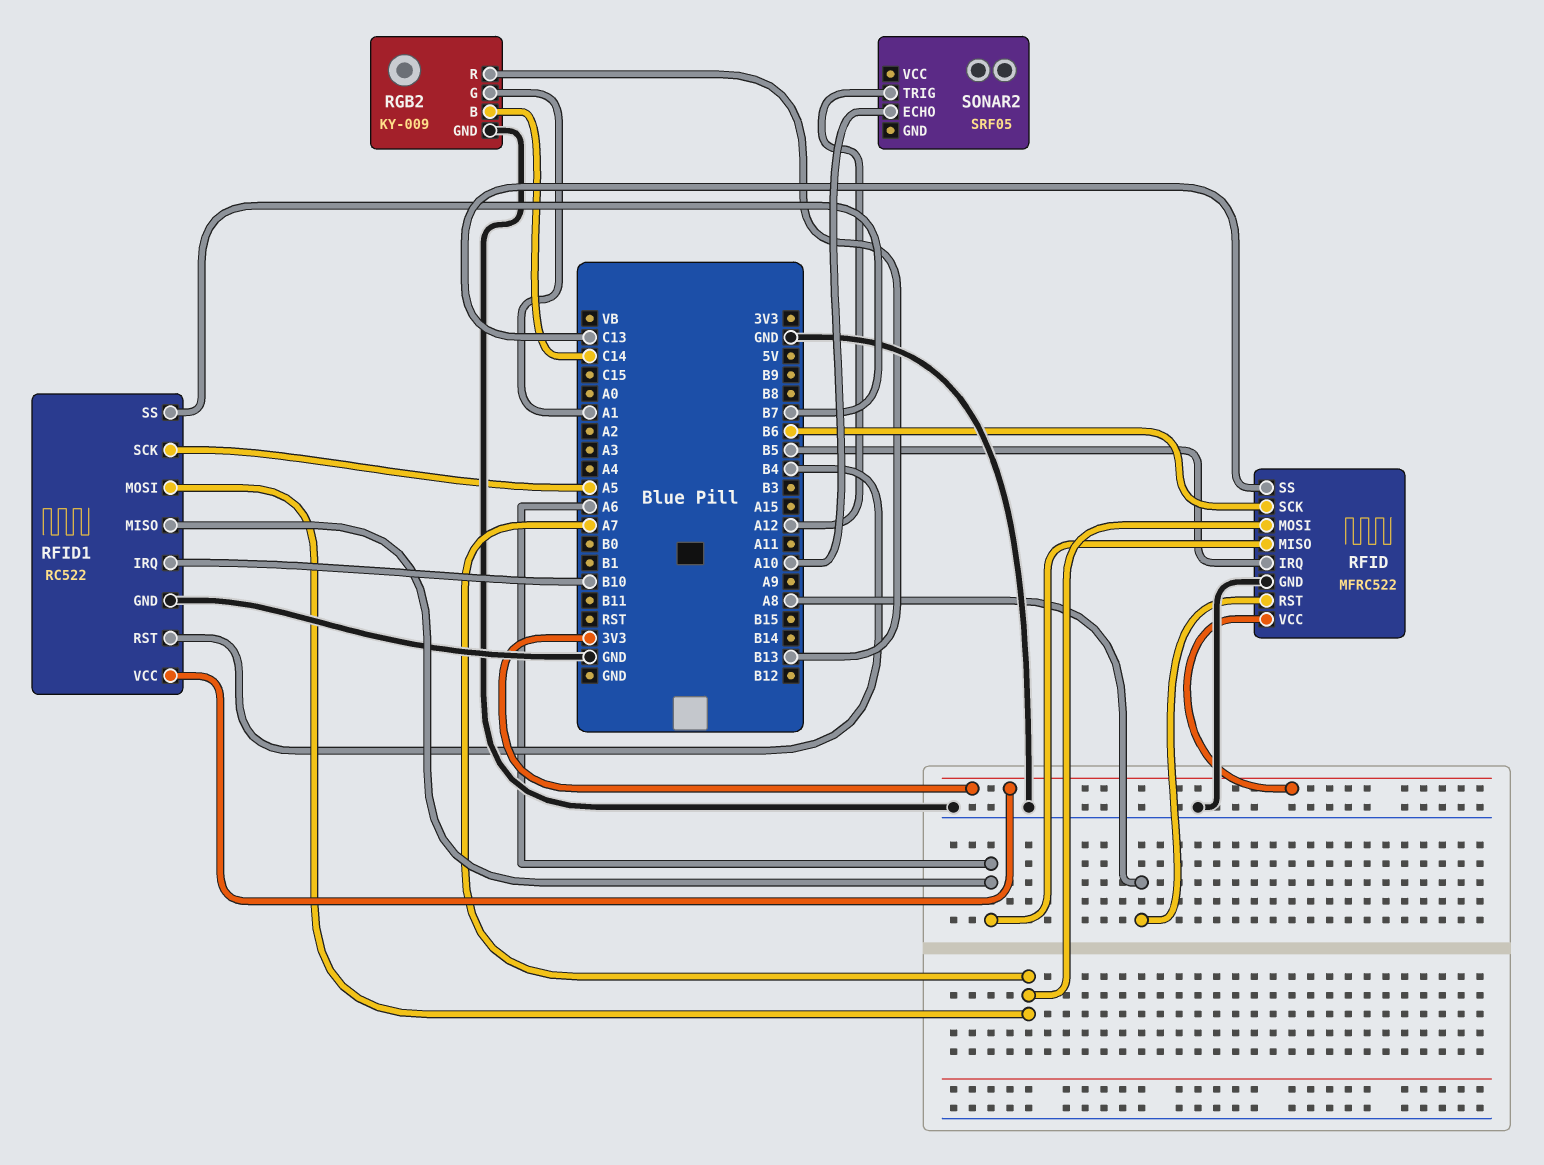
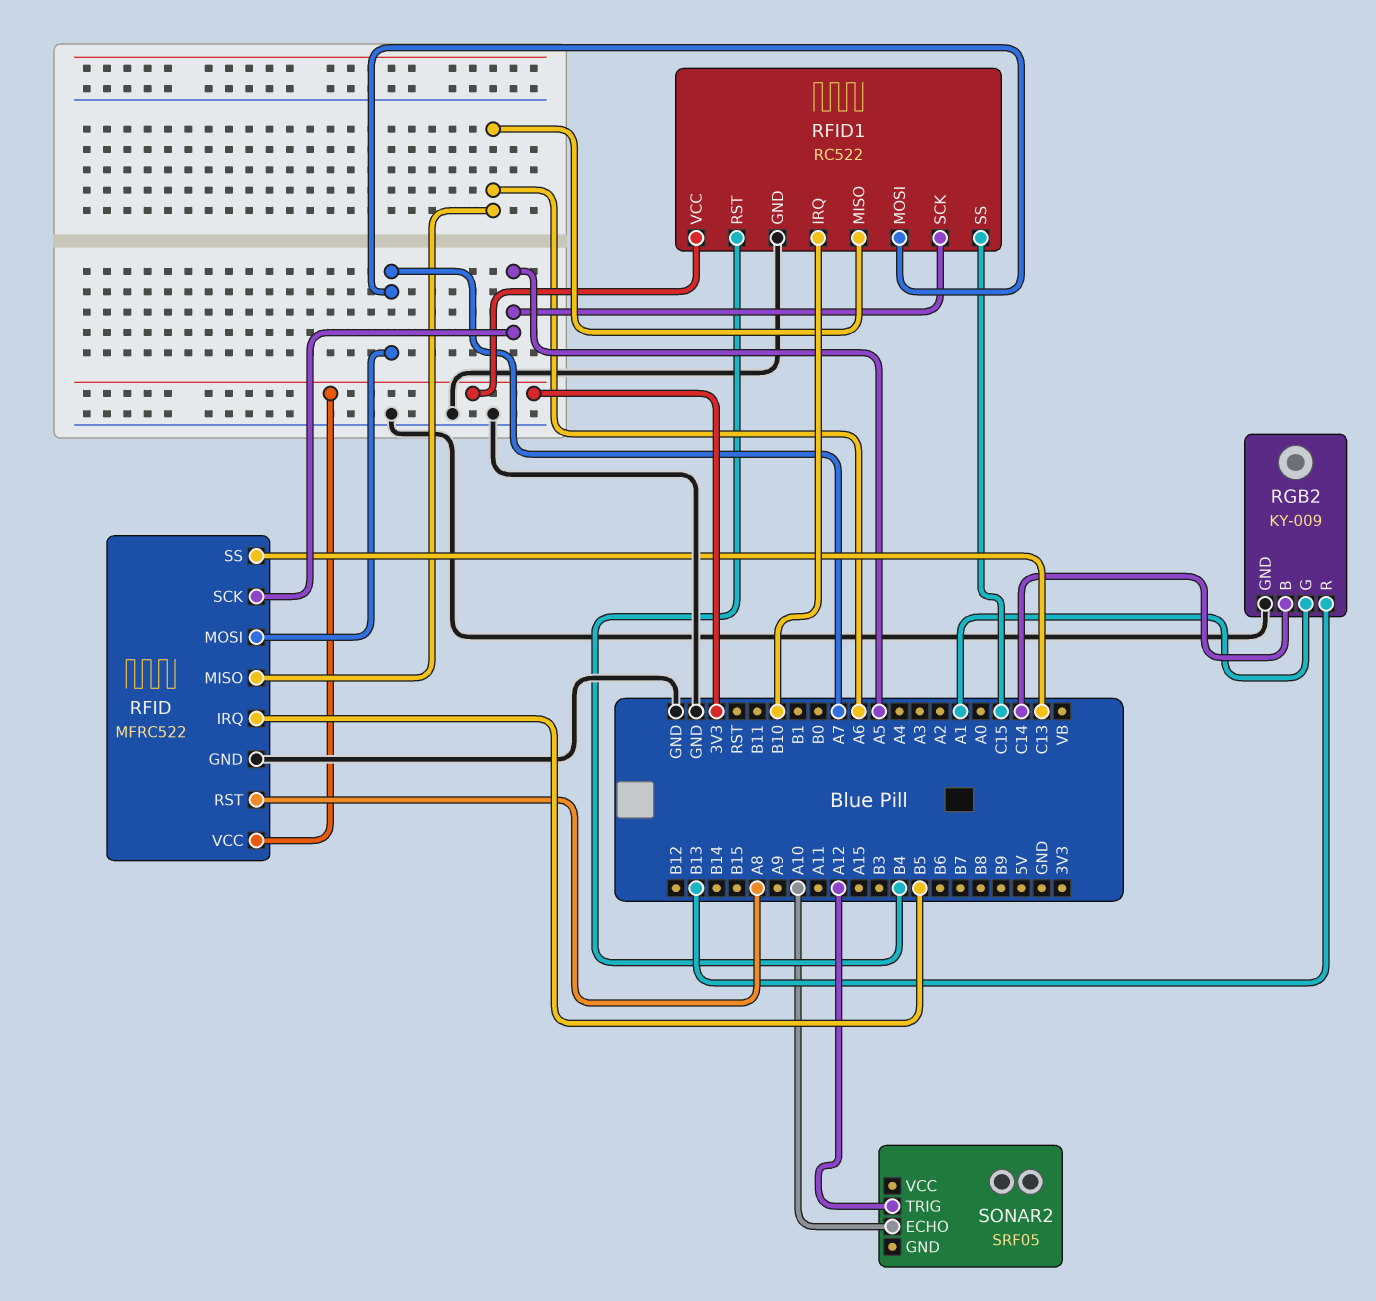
RFID pin SCK: B6 -> A5
RFID1 pin SS: B7 -> C15

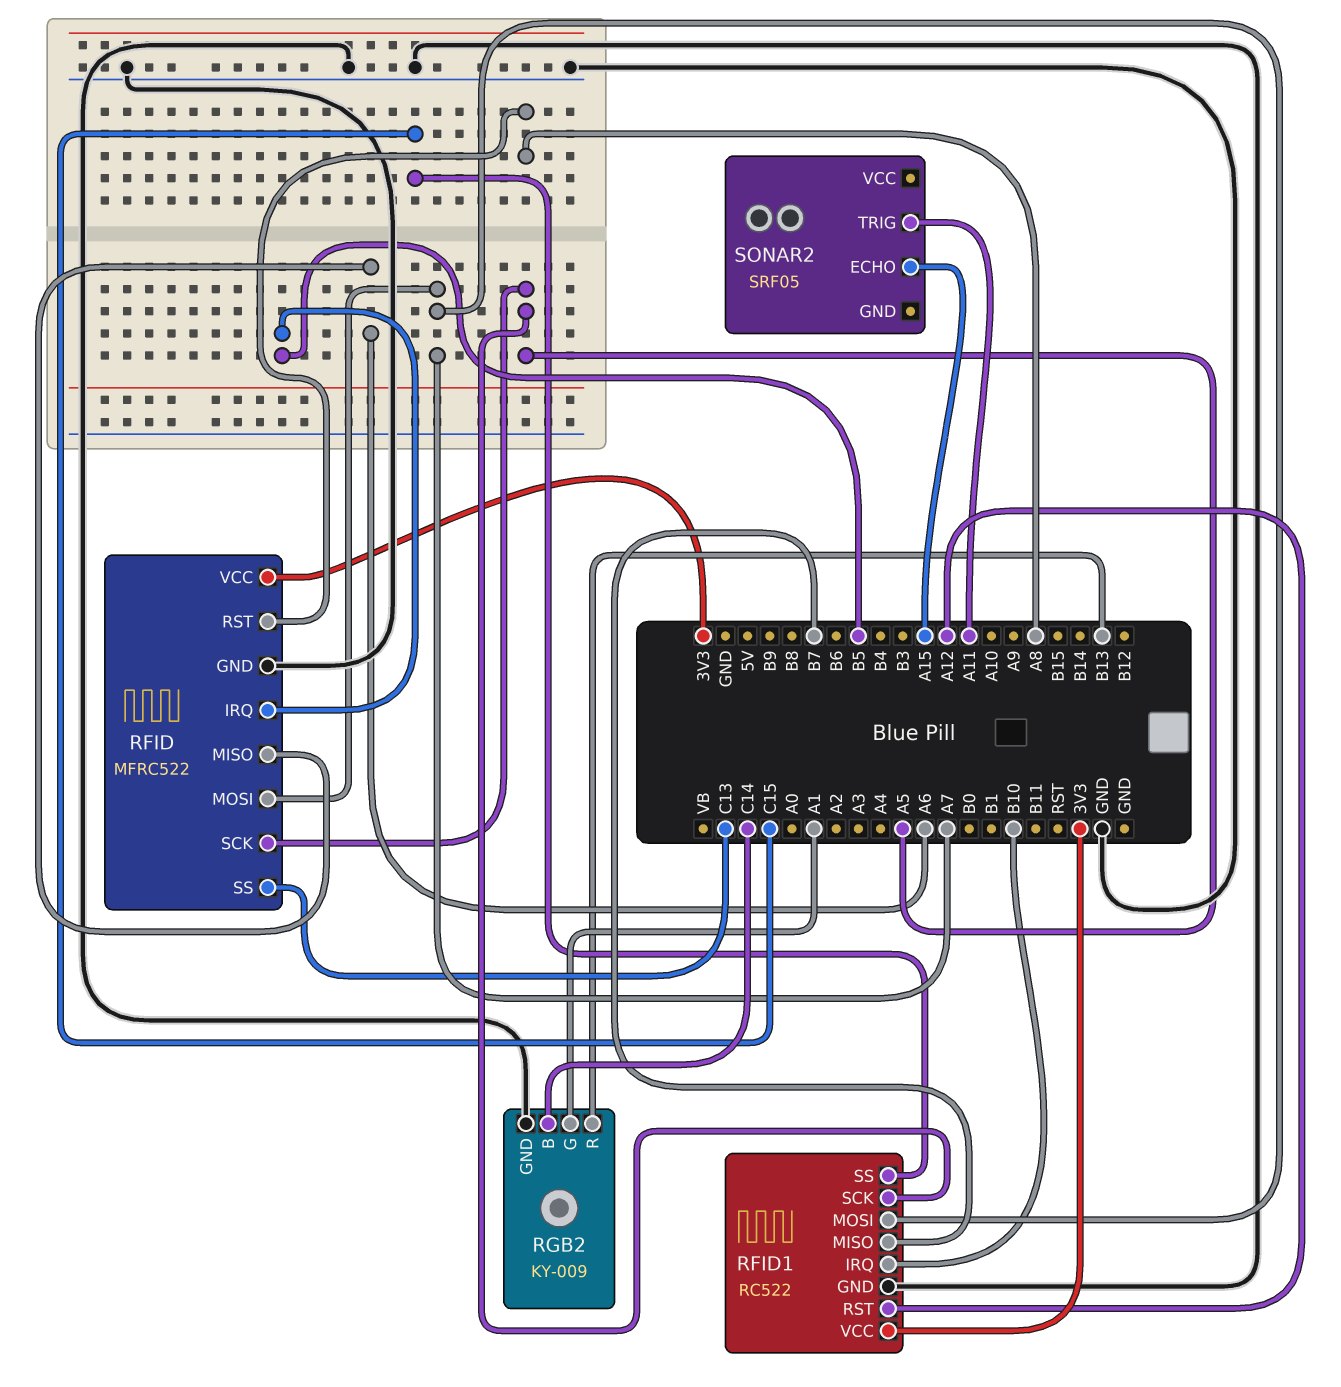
RFID1 pin MISO: A6 -> B7
RFID1 pin RST: B4 -> A12
SONAR2 pin ECHO: A10 -> A15
SONAR2 pin TRIG: A12 -> A11

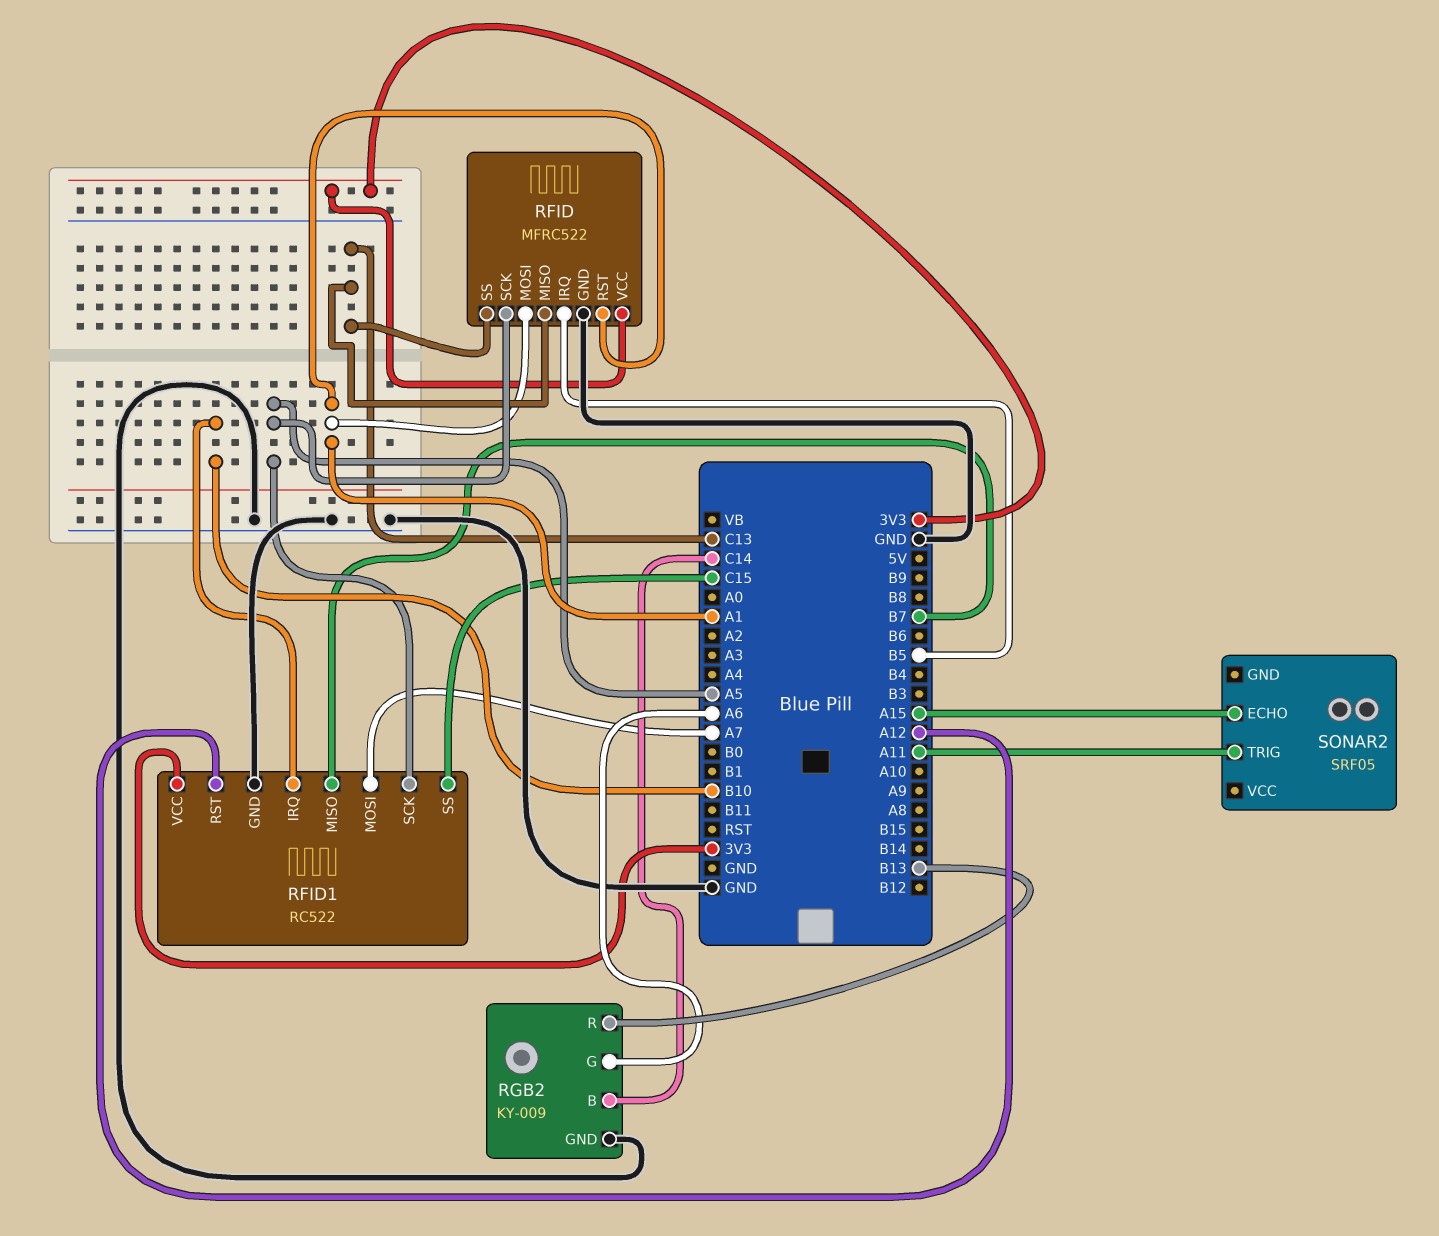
RFID pin MISO: A6 -> C13
RFID pin MOSI: A7 -> A1
RFID pin RST: A8 -> A1
RGB2 pin G: A1 -> A6

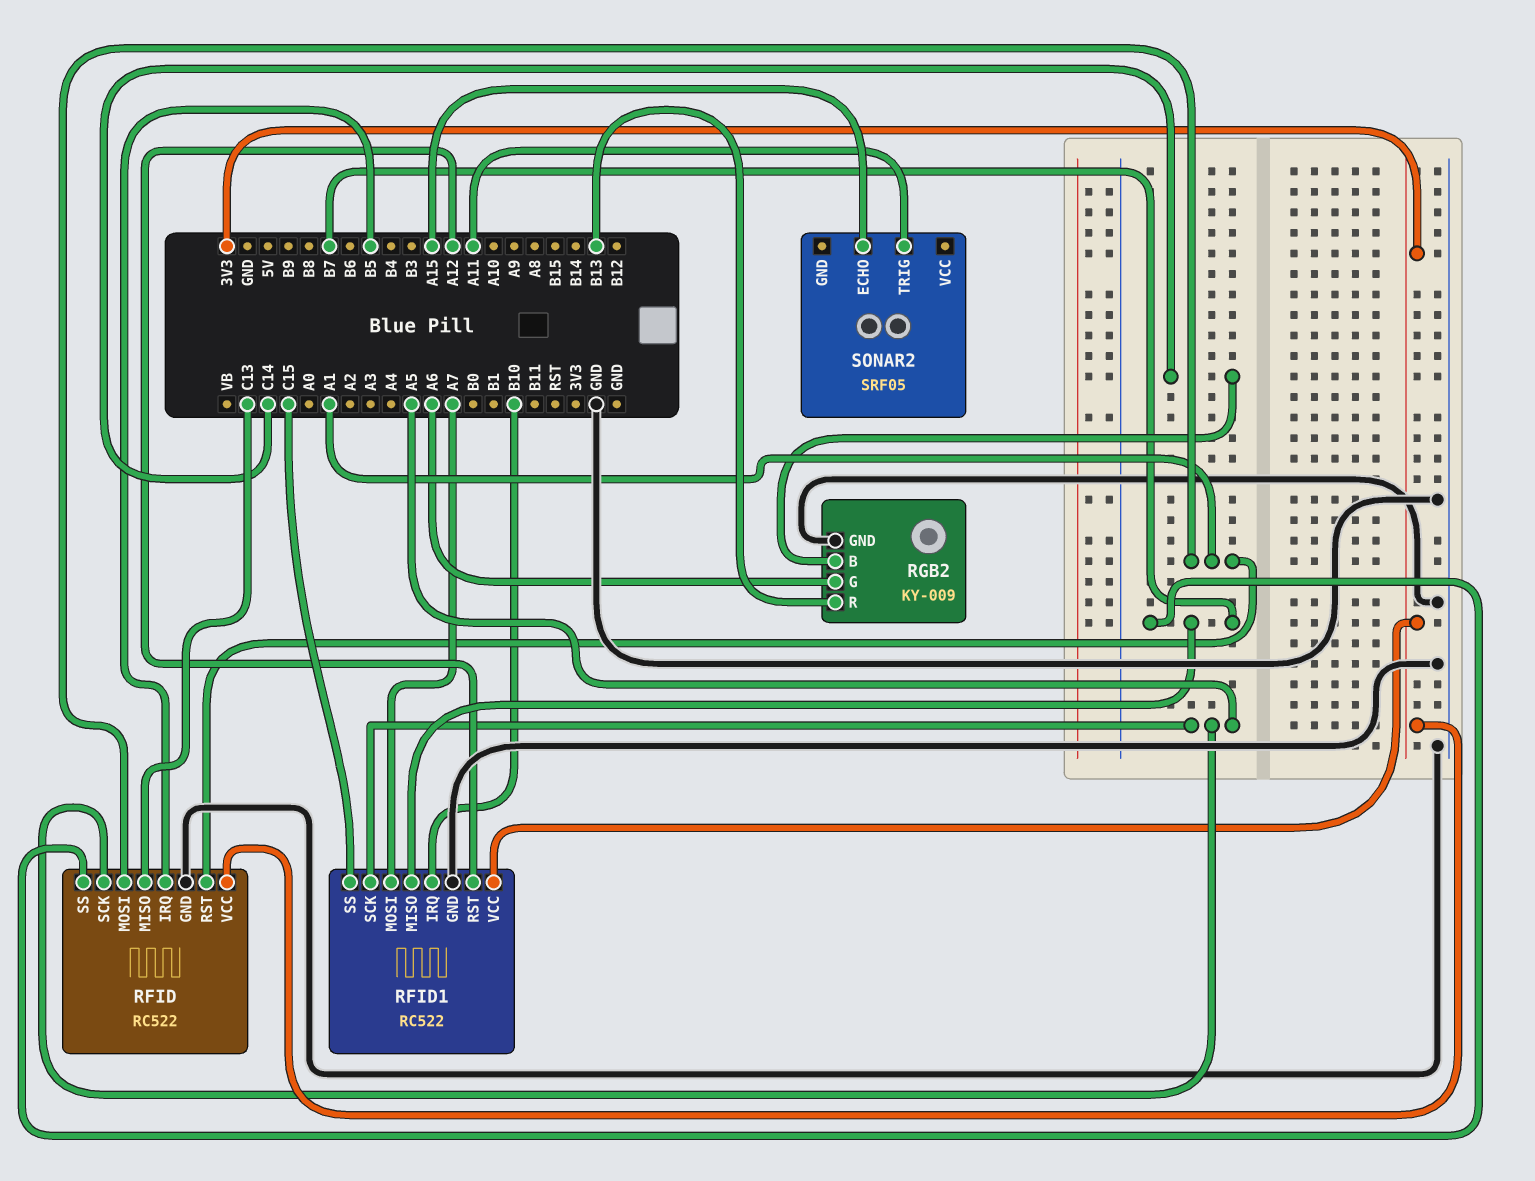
RFID: MFRC522 -> RC522
RFID pin SS: C13 -> B7

